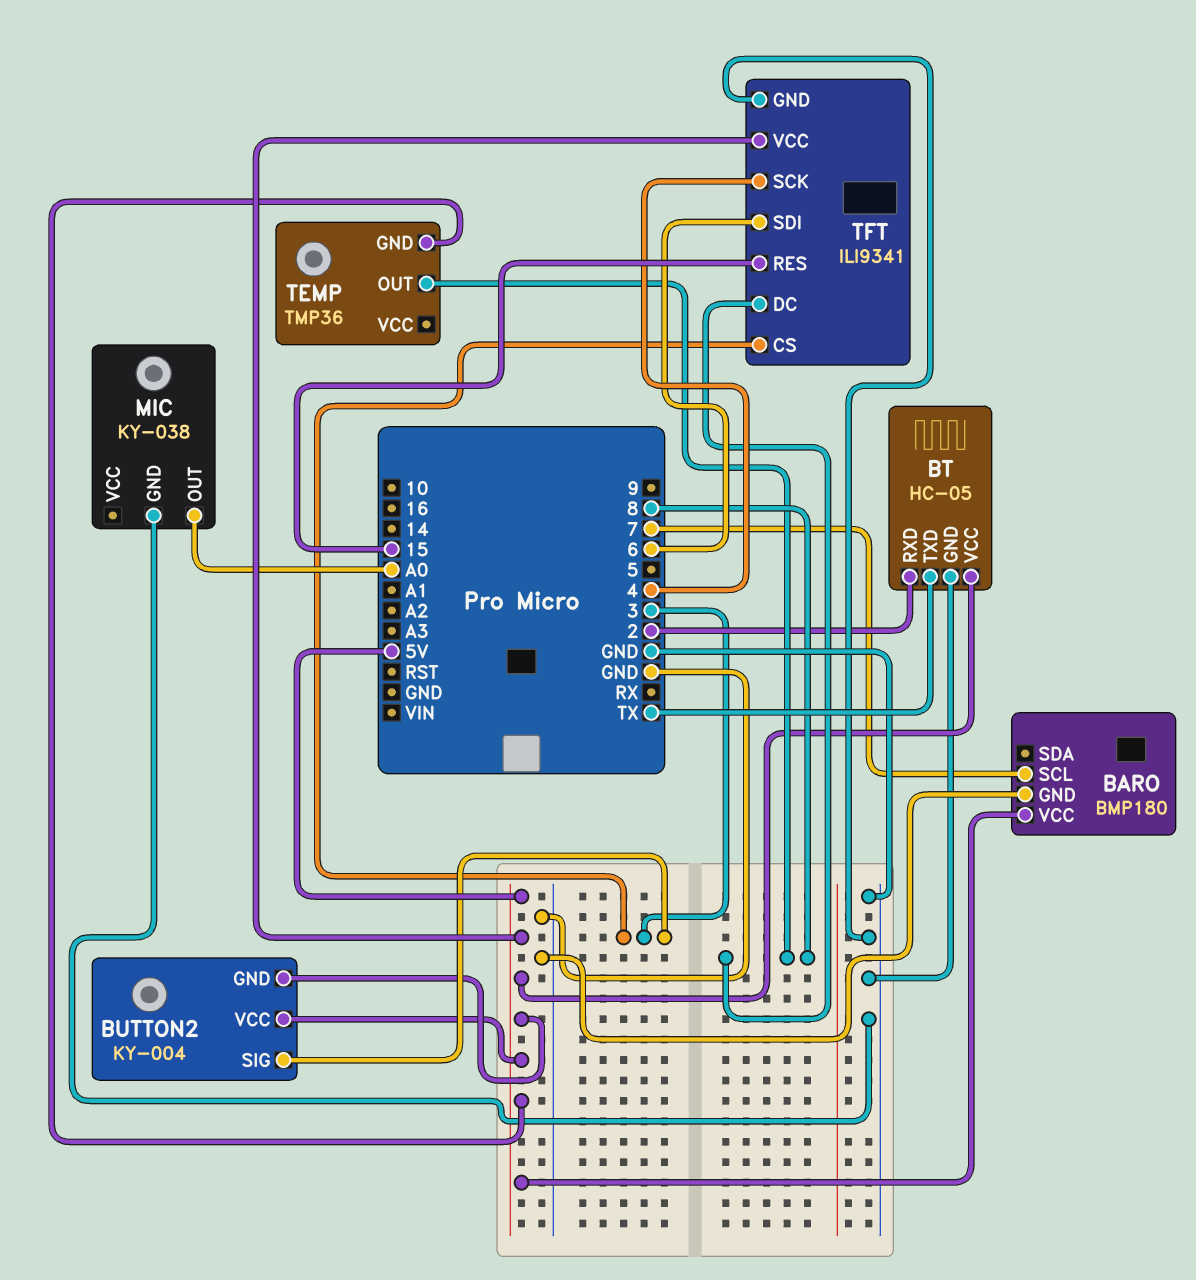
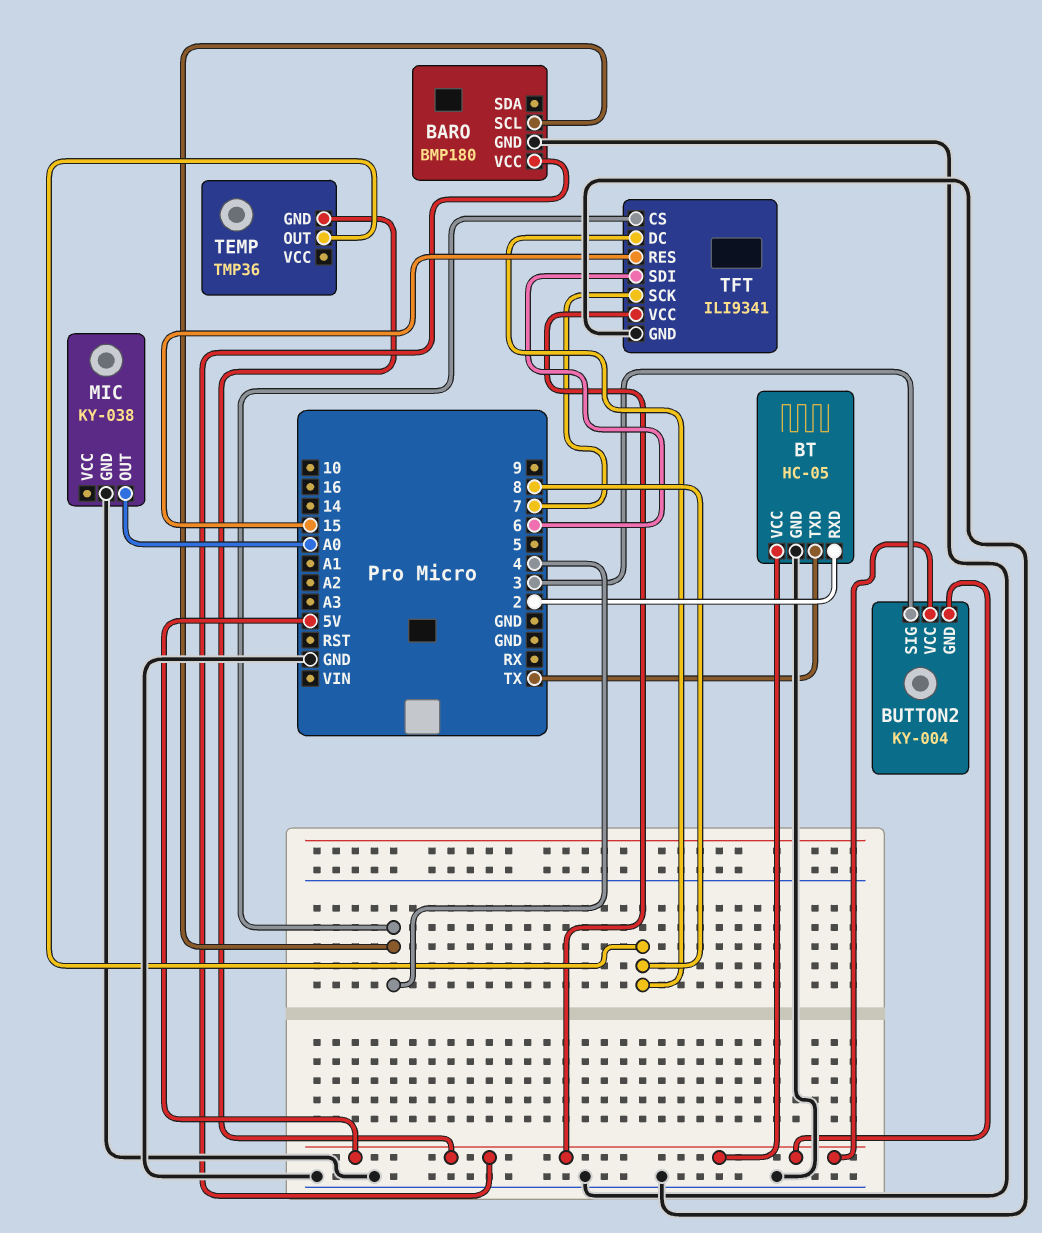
BARO pin SCL: 7 -> 4
TFT pin CS: 3 -> 4
TFT pin SCK: 4 -> 7

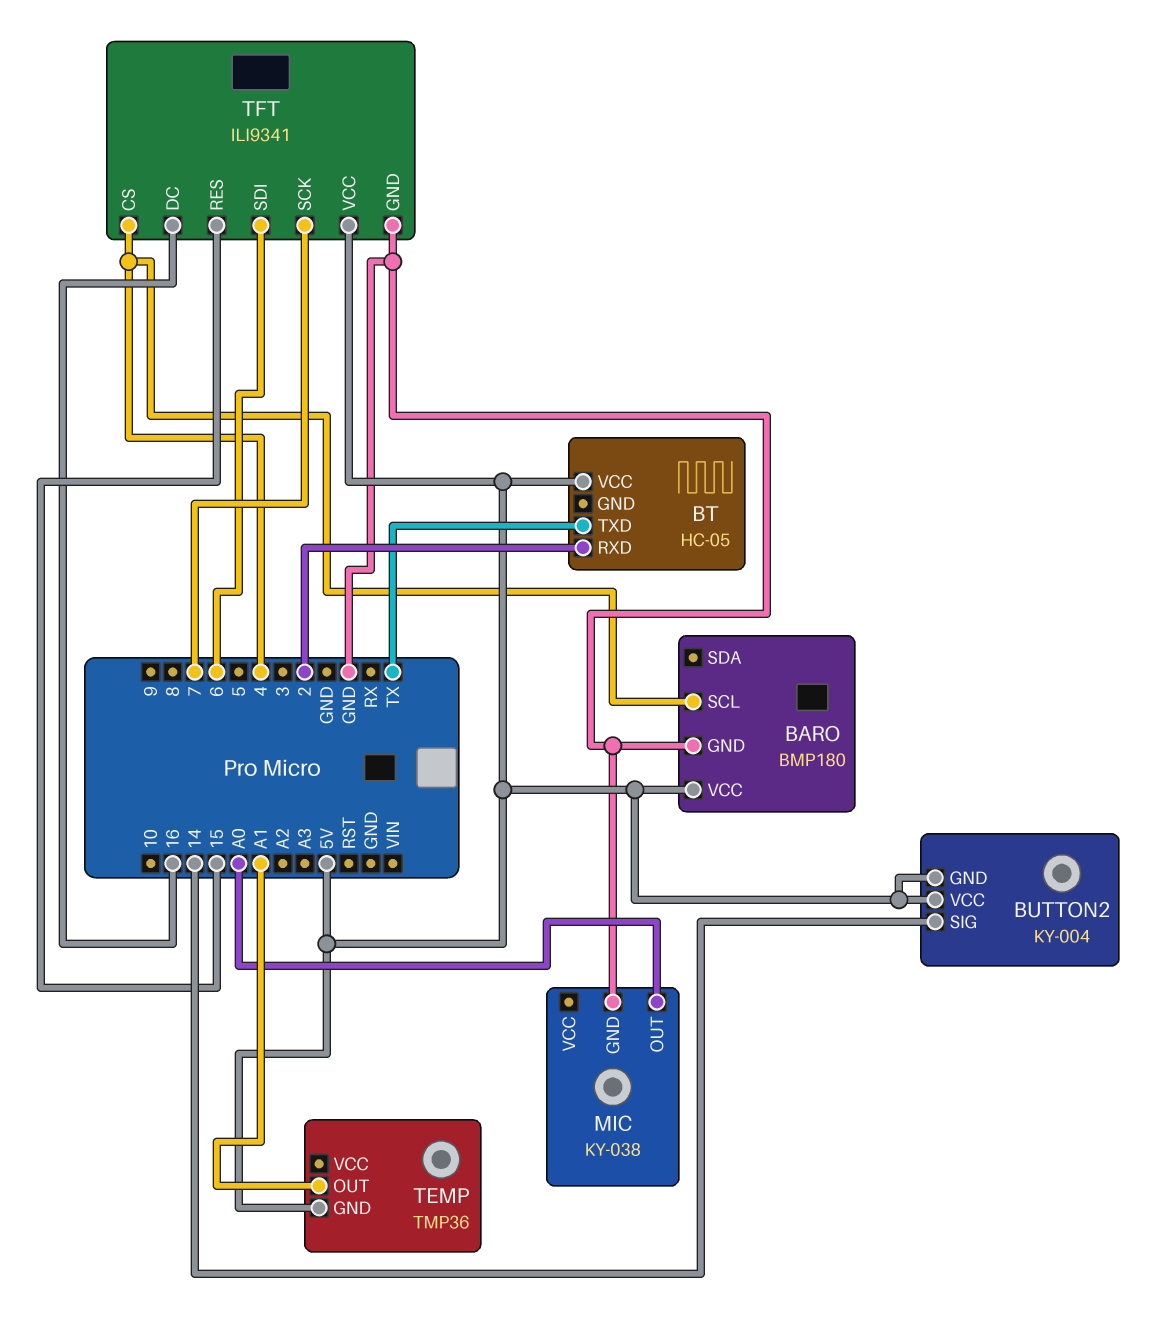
BT pin GND: GND -> none
BUTTON2 pin SIG: 3 -> 14
TEMP pin OUT: 8 -> A1
TFT pin DC: 8 -> 16

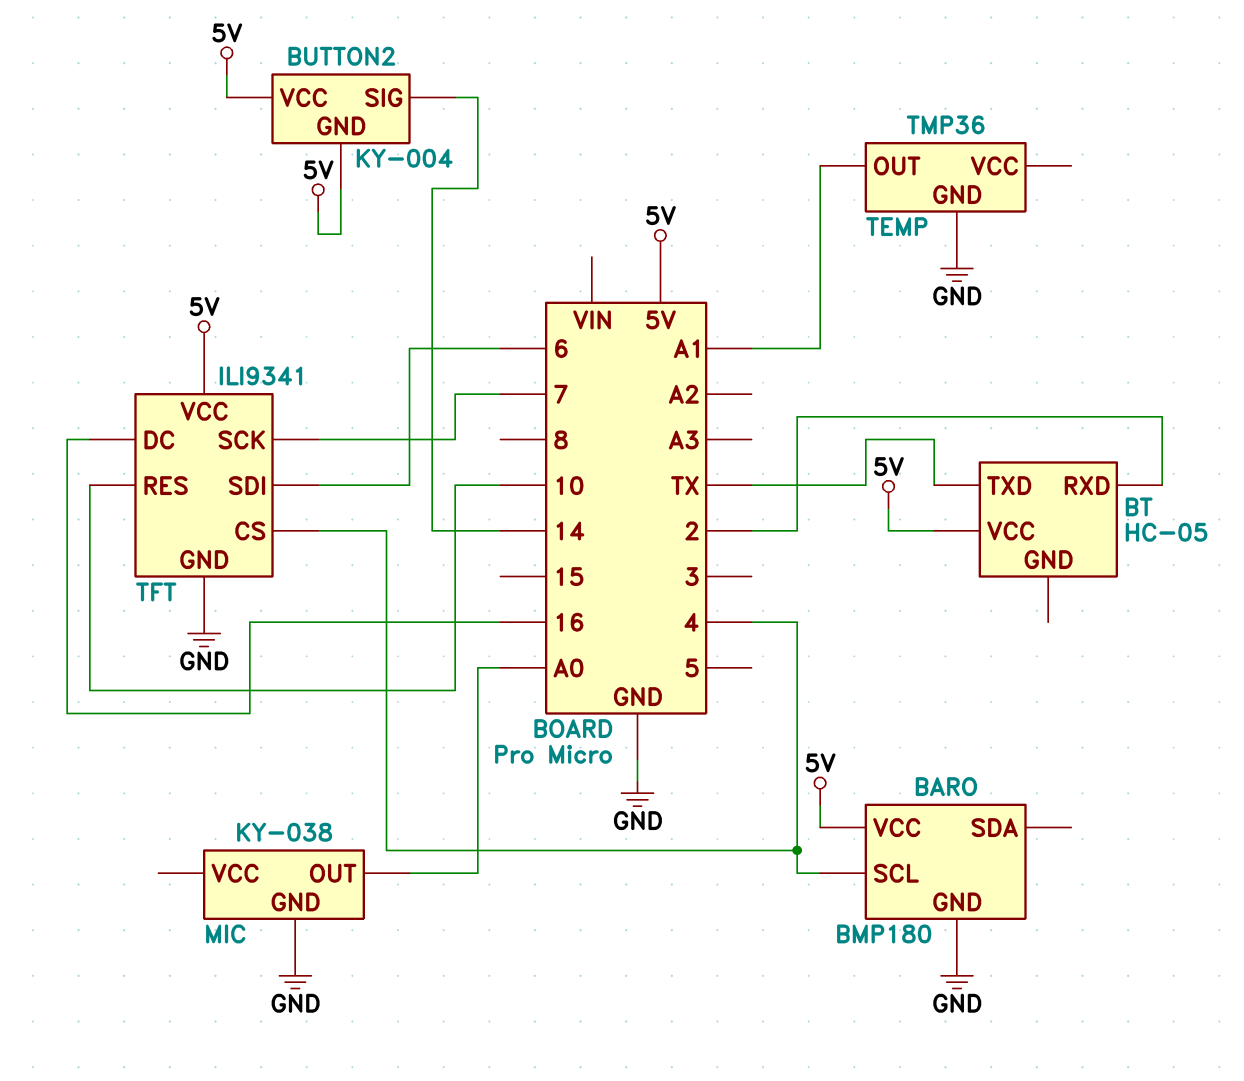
TEMP pin GND: 5V -> GND
TFT pin RES: 15 -> 10

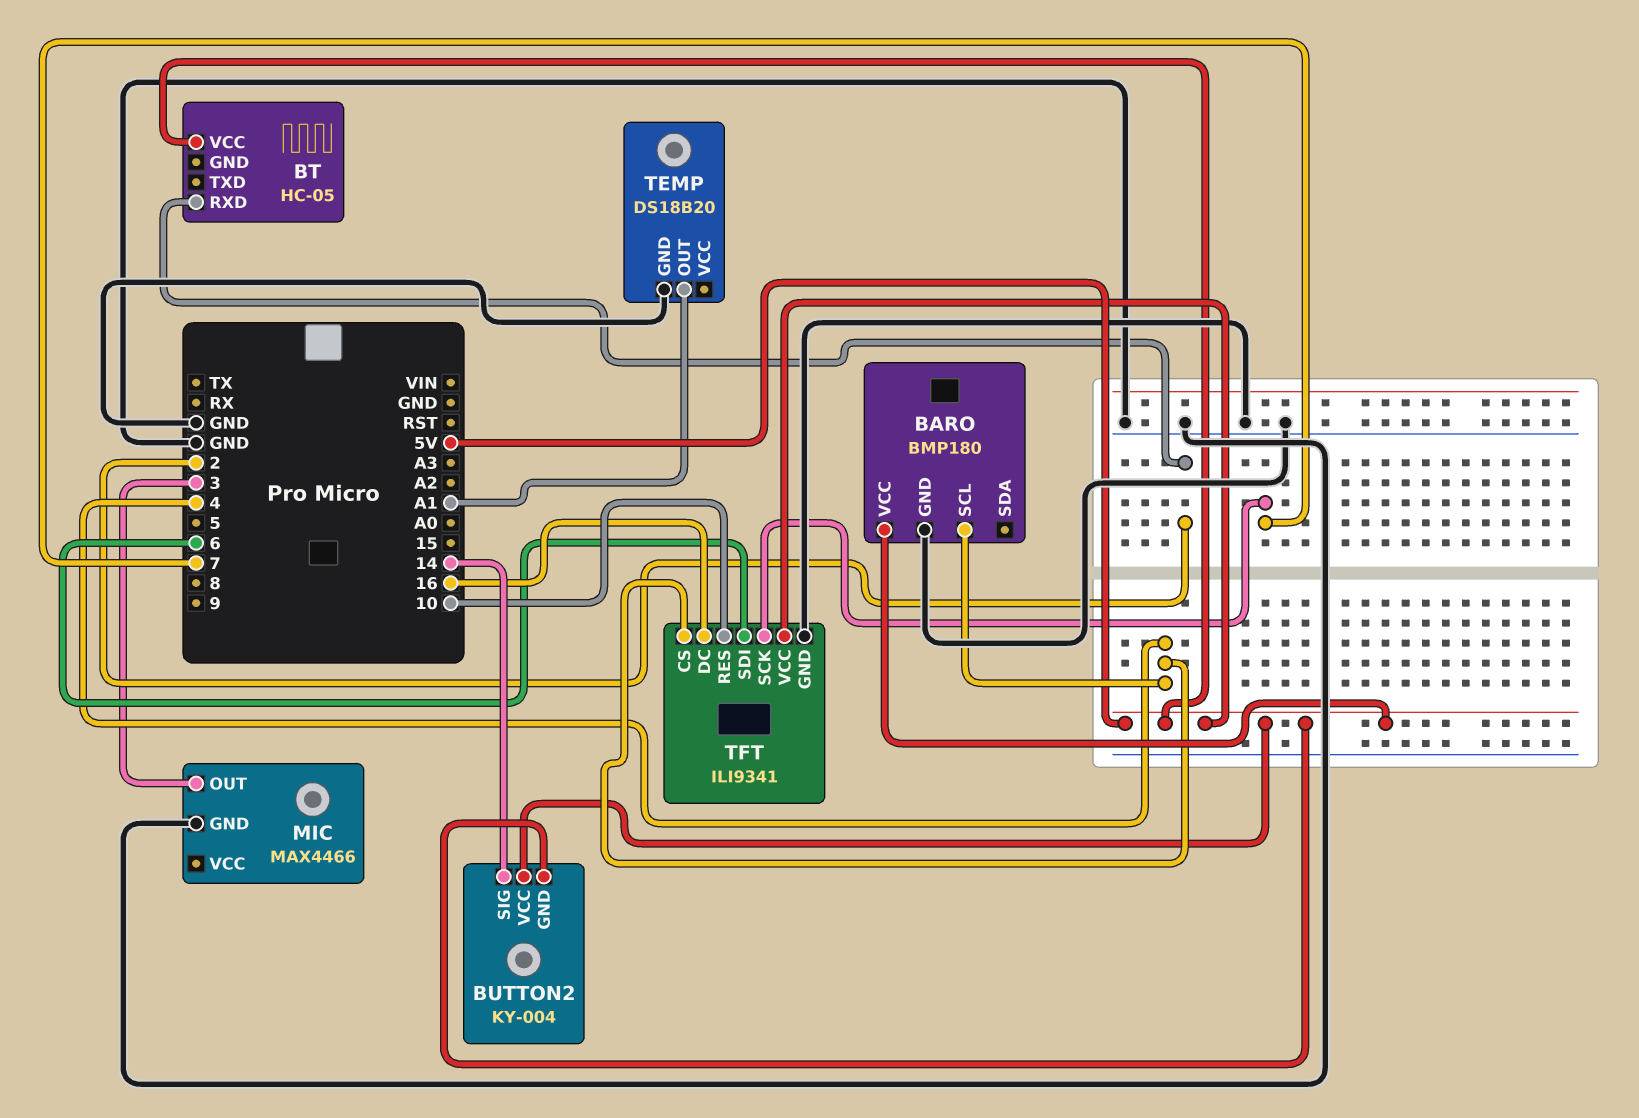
BT pin TXD: TX -> none
MIC: KY-038 -> MAX4466
MIC pin OUT: A0 -> 3
TEMP: TMP36 -> DS18B20

